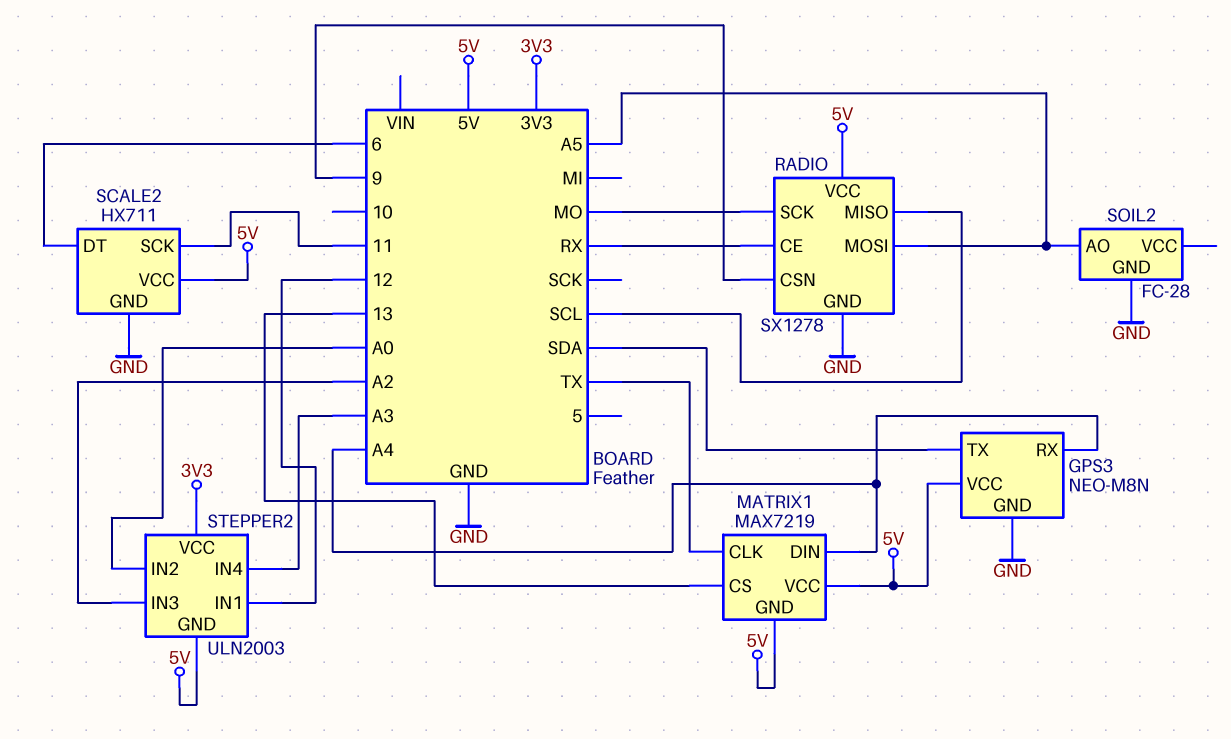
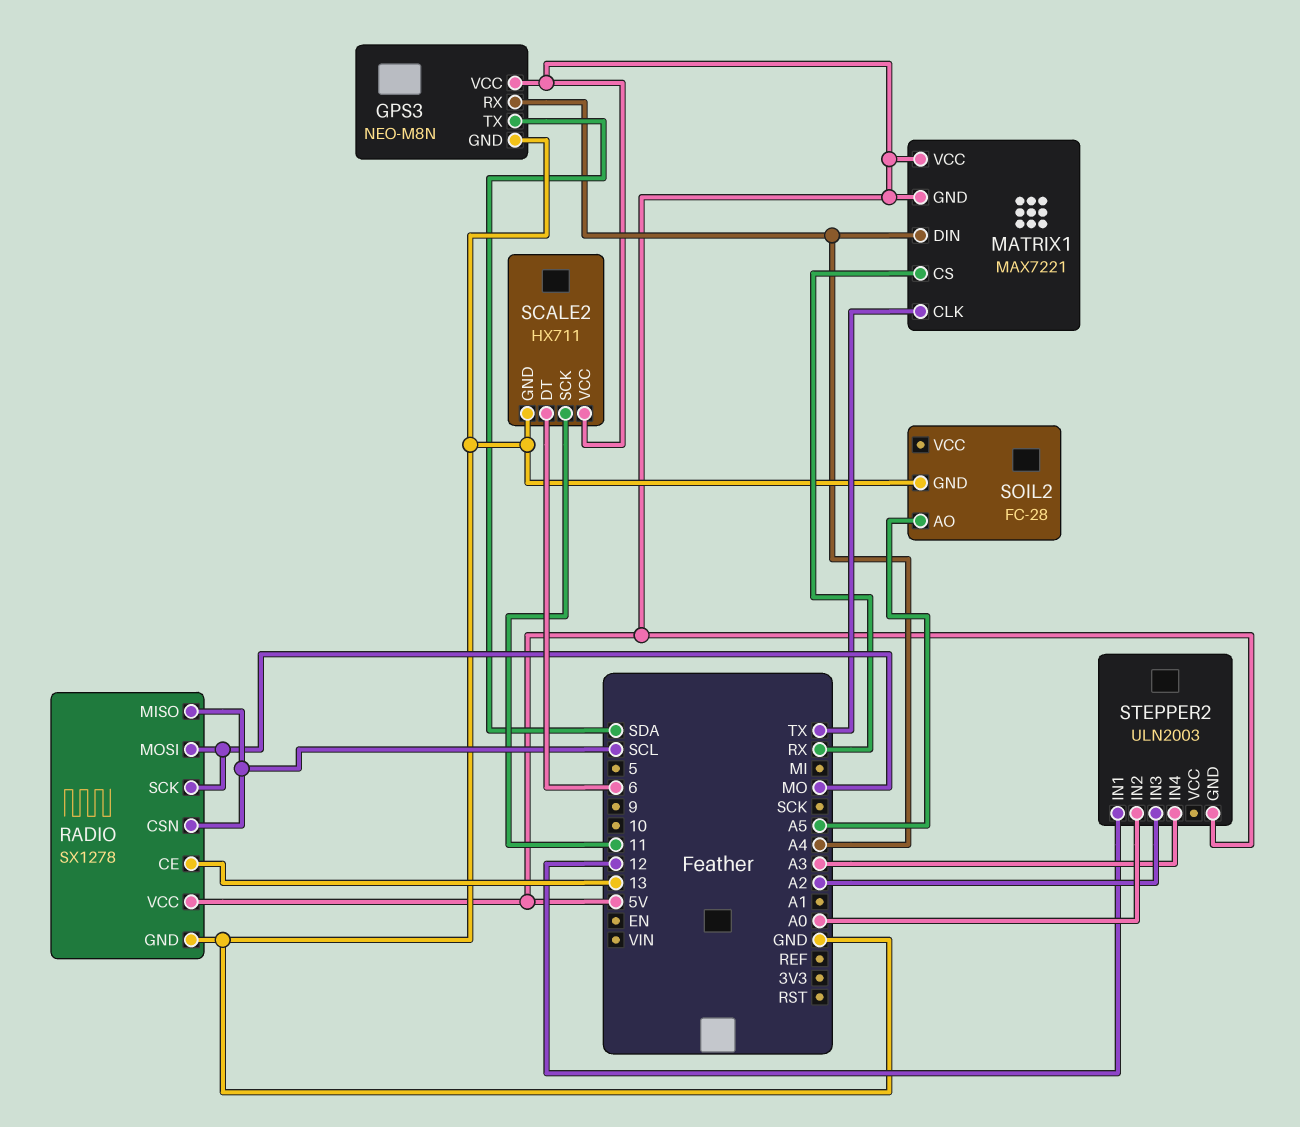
MATRIX1: MAX7219 -> MAX7221
MATRIX1 pin CS: 13 -> RX
RADIO pin CE: RX -> 13
RADIO pin CSN: 9 -> SCL
RADIO pin MOSI: A5 -> MO
STEPPER2 pin VCC: 3V3 -> none

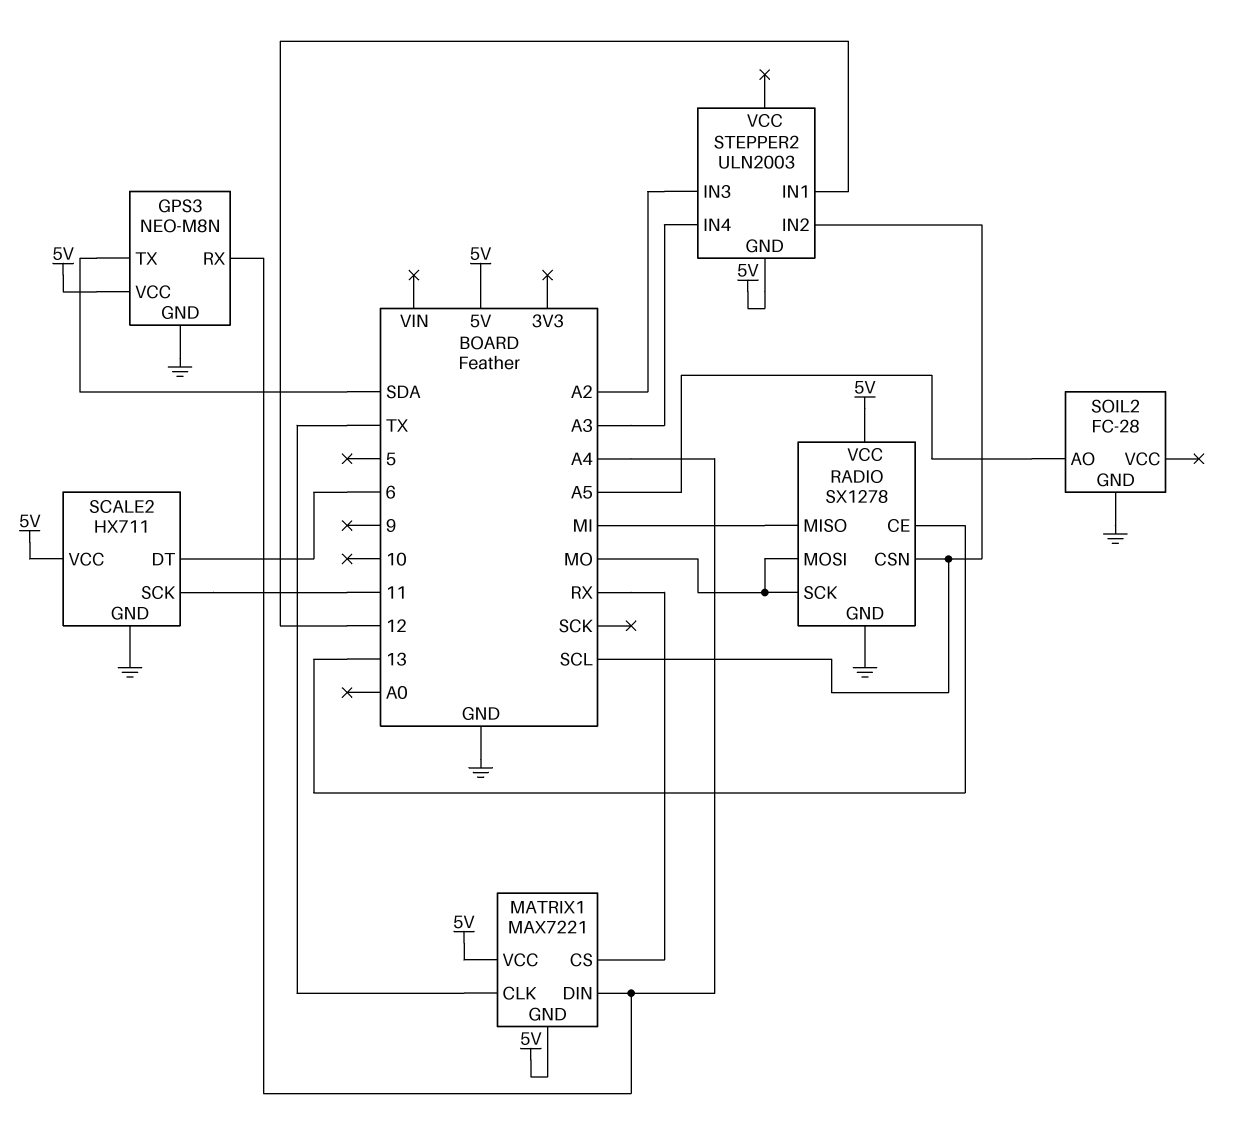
RADIO pin MISO: SCL -> MI
STEPPER2 pin IN2: A0 -> SCL

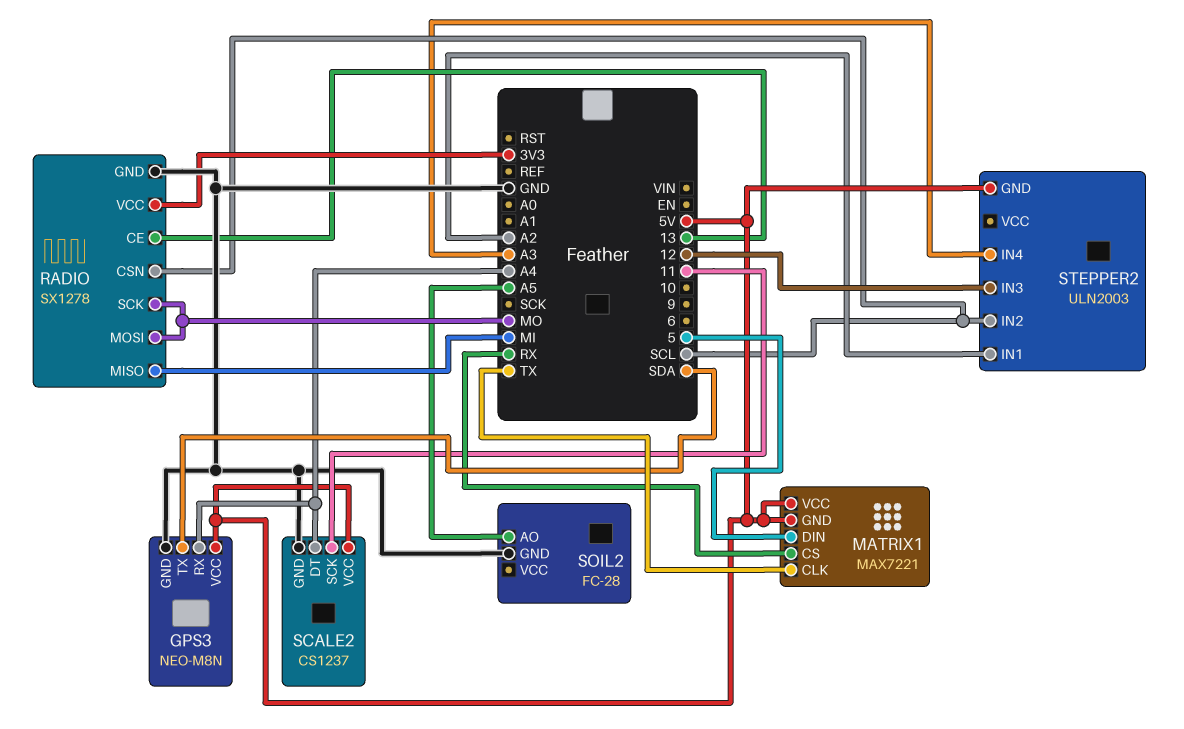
MATRIX1 pin DIN: A4 -> 5
RADIO pin VCC: 5V -> 3V3
SCALE2: HX711 -> CS1237
SCALE2 pin DT: 6 -> A4
STEPPER2 pin IN1: 12 -> A2
STEPPER2 pin IN3: A2 -> 12

